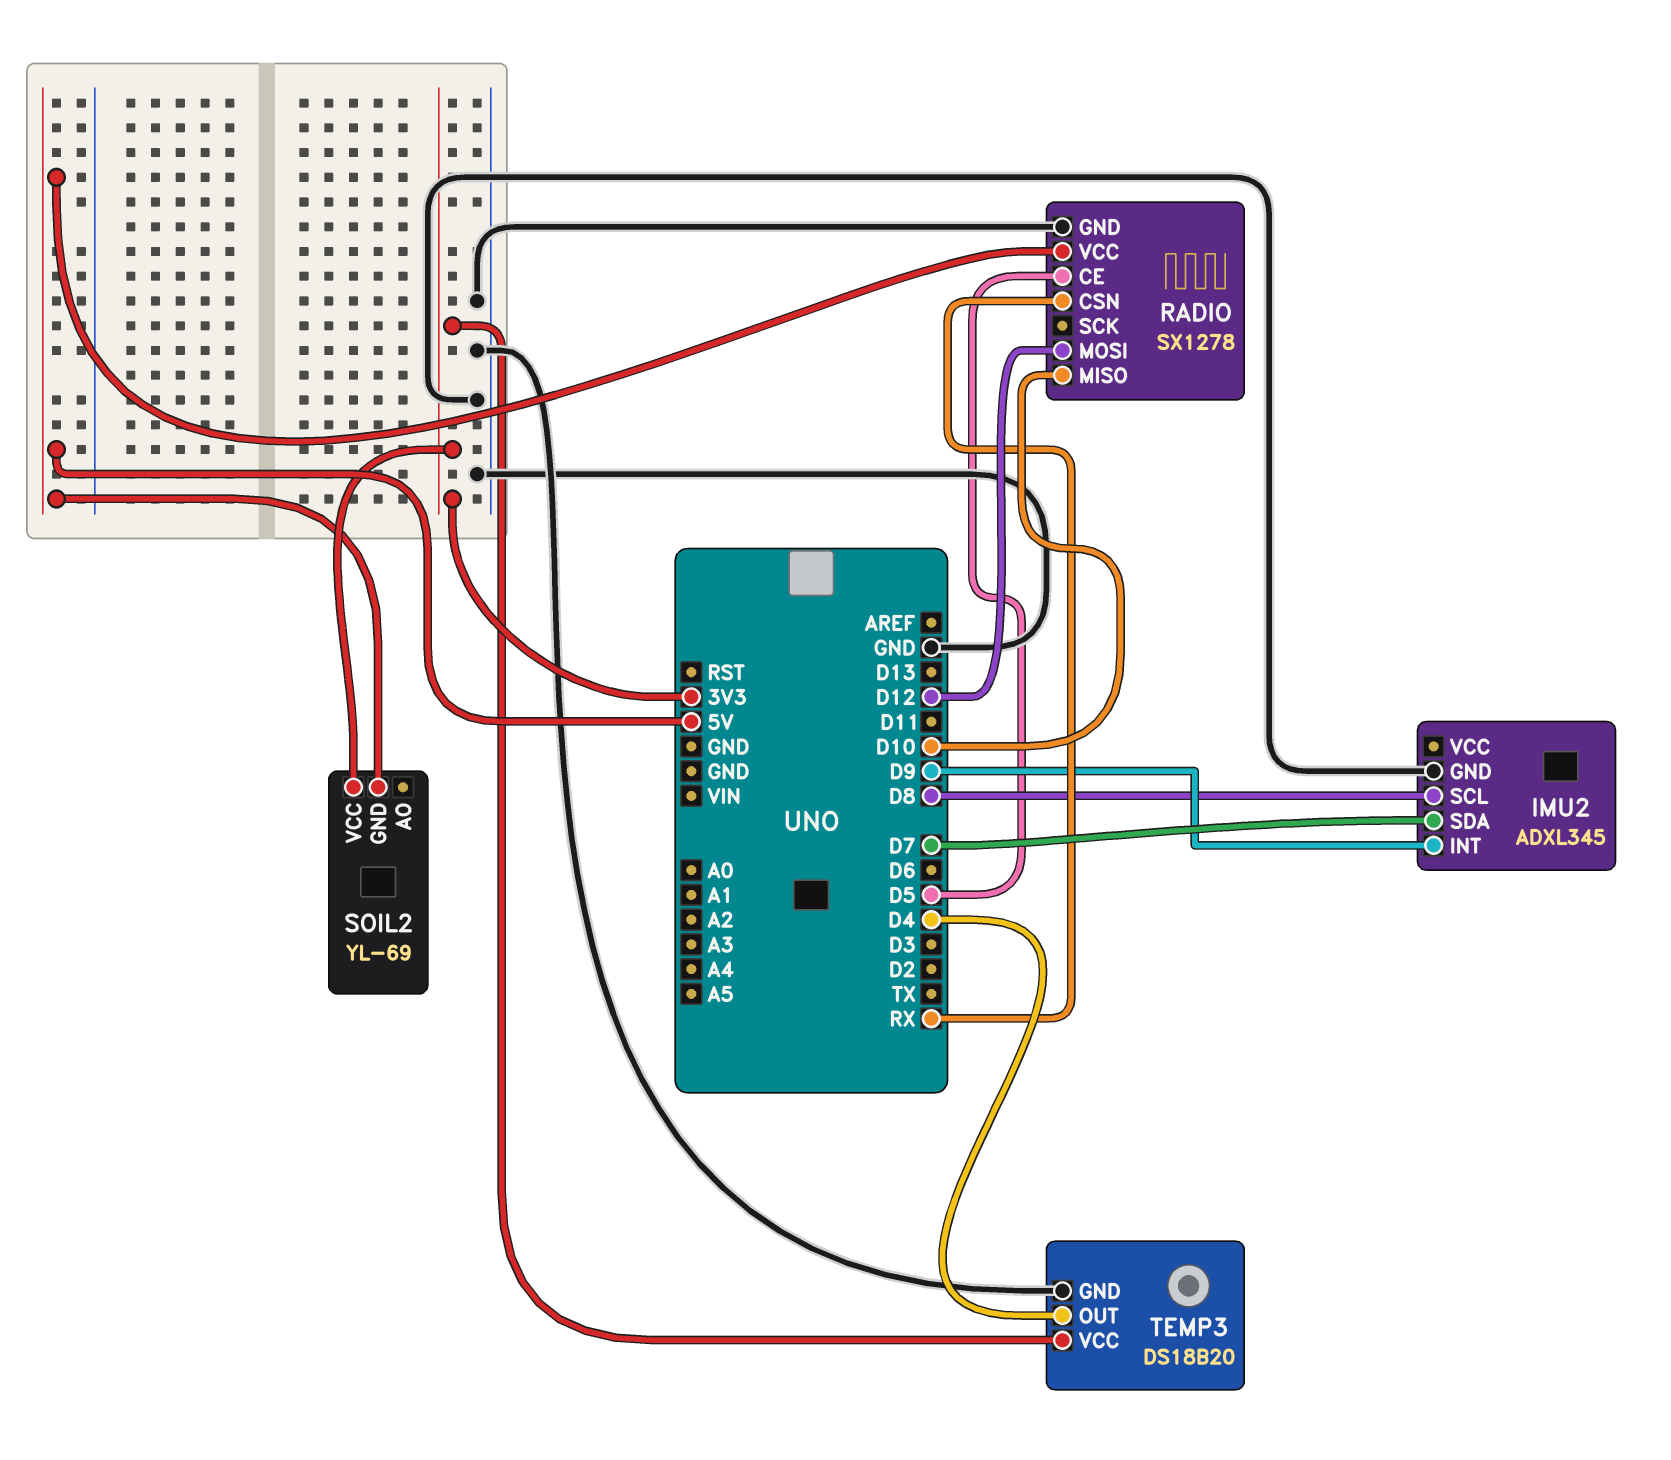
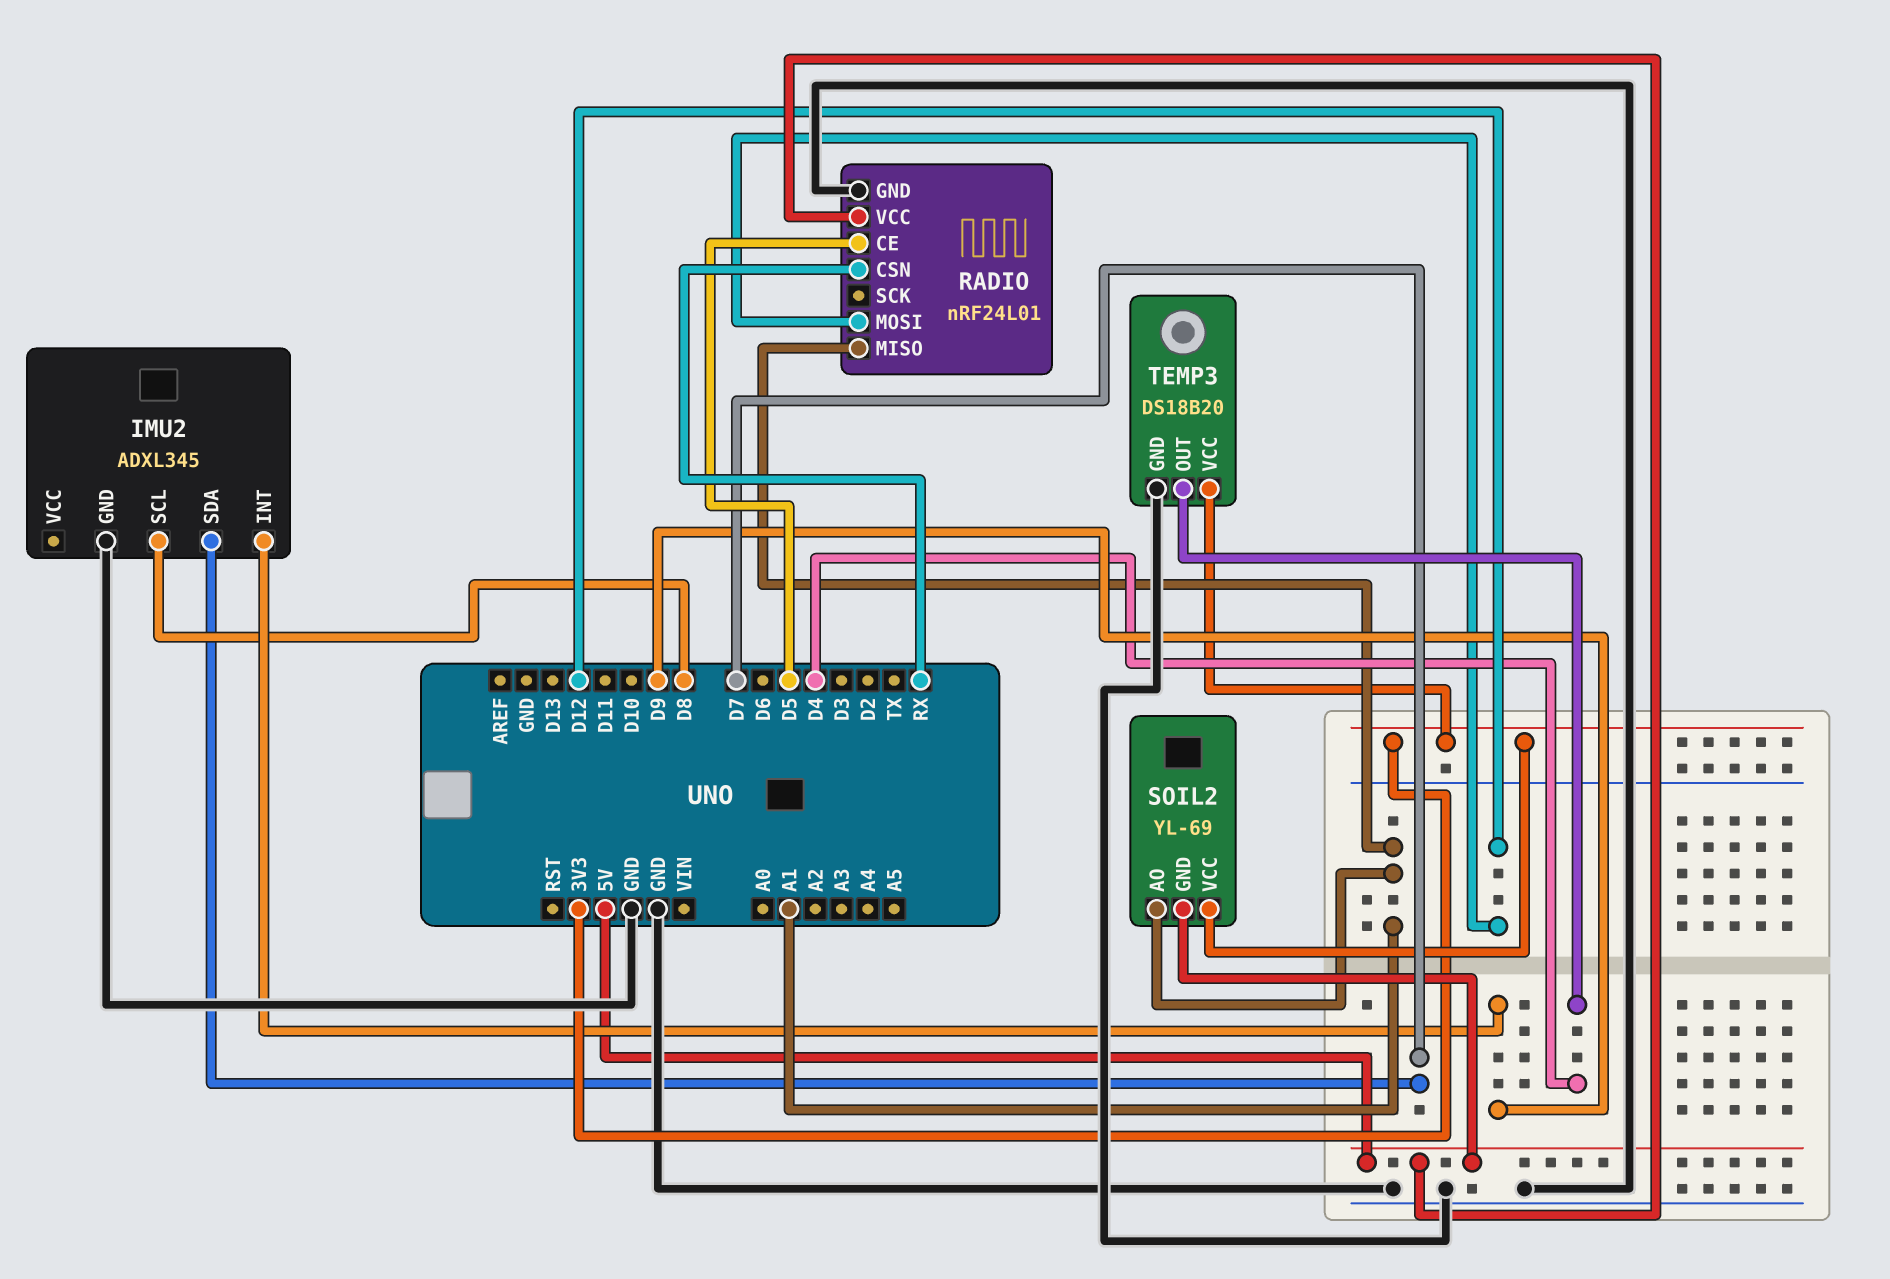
RADIO: SX1278 -> nRF24L01
RADIO pin MISO: D10 -> A1
SOIL2 pin AO: none -> A1

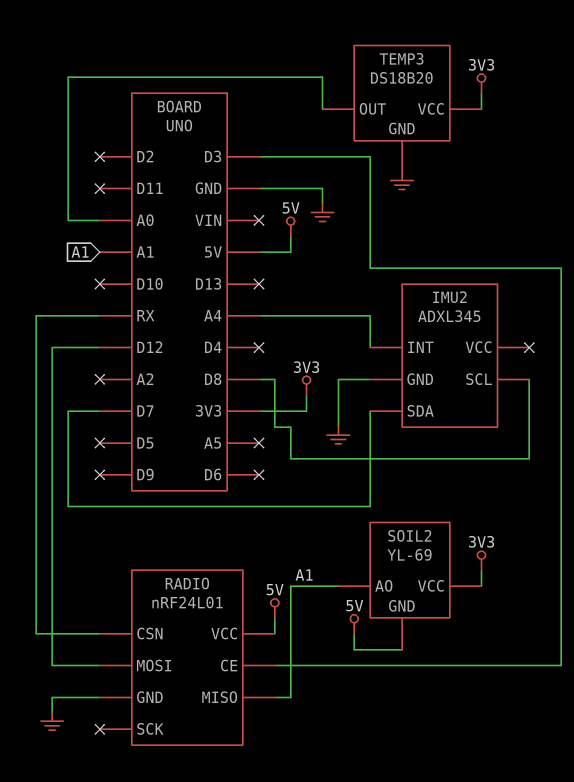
IMU2 pin INT: D9 -> A4
RADIO pin CE: D5 -> D3
TEMP3 pin OUT: D4 -> A0

